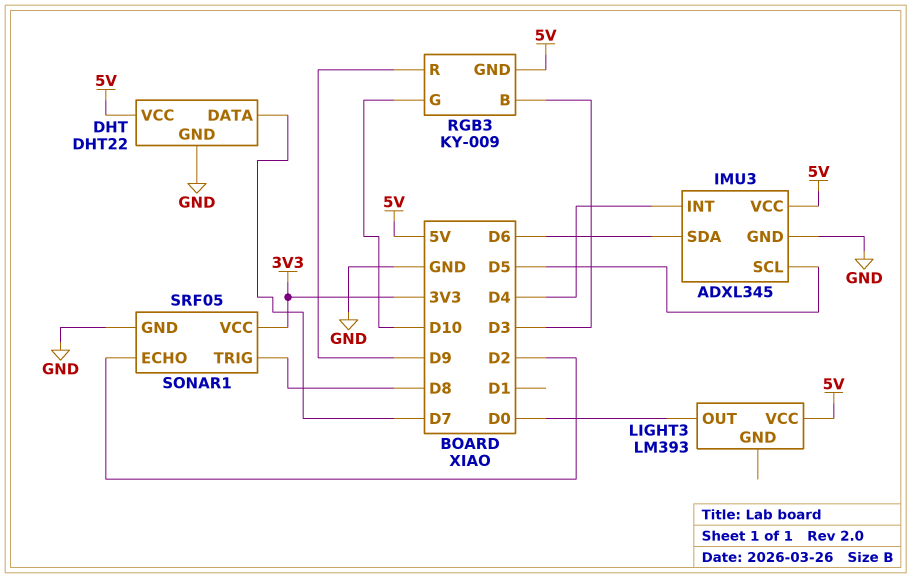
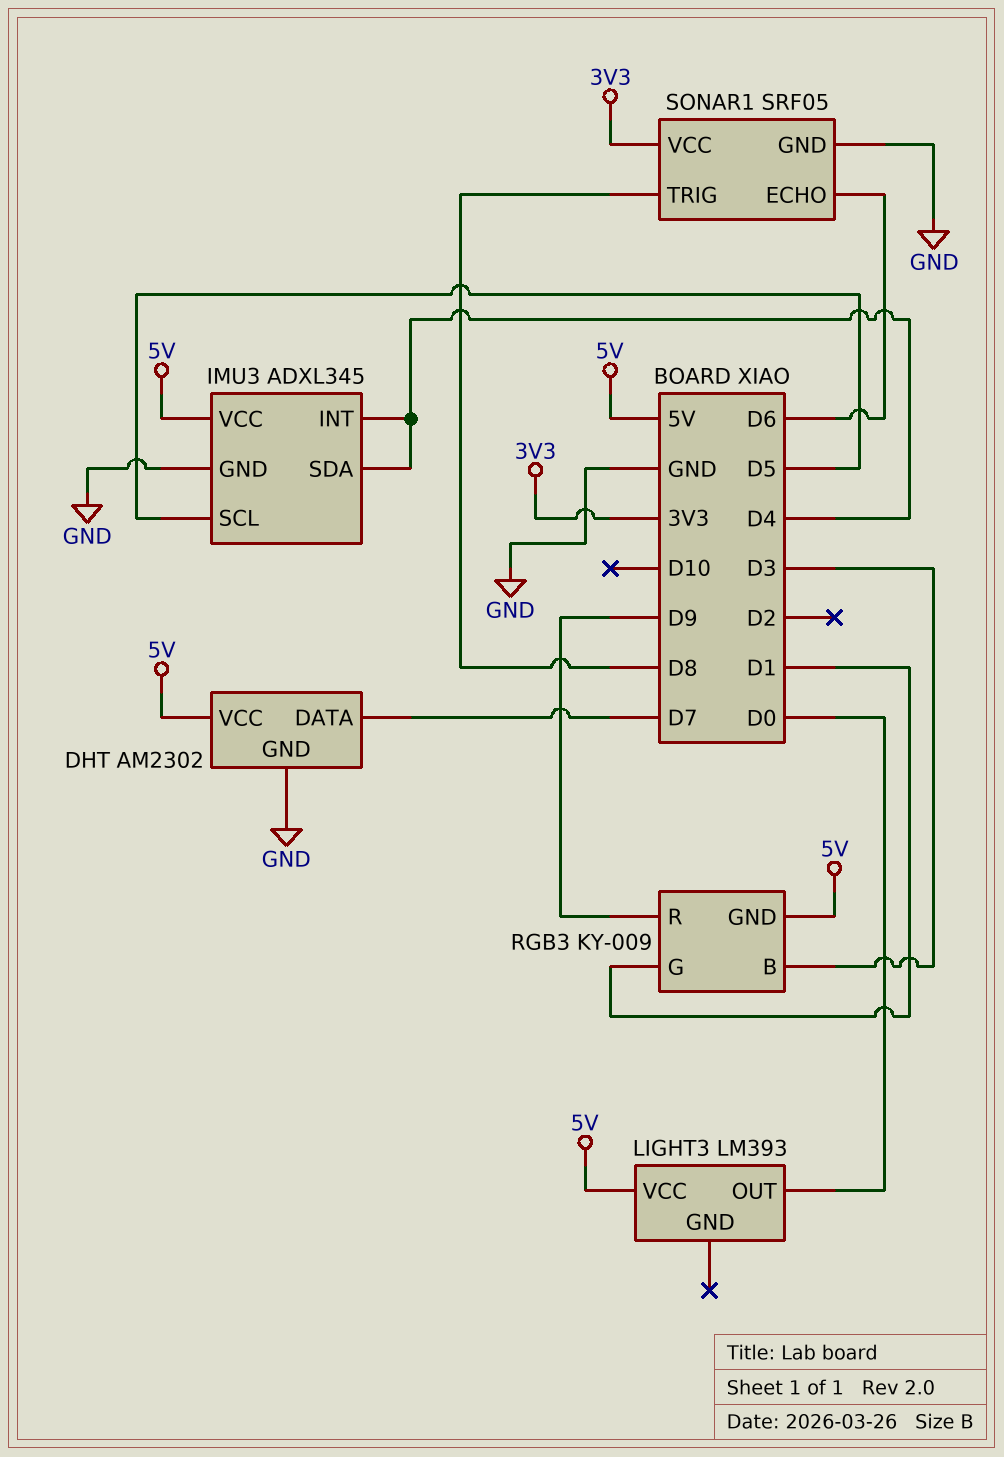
DHT: DHT22 -> AM2302
IMU3 pin SDA: D6 -> D4
RGB3 pin G: D10 -> D1
SONAR1 pin ECHO: D2 -> D6

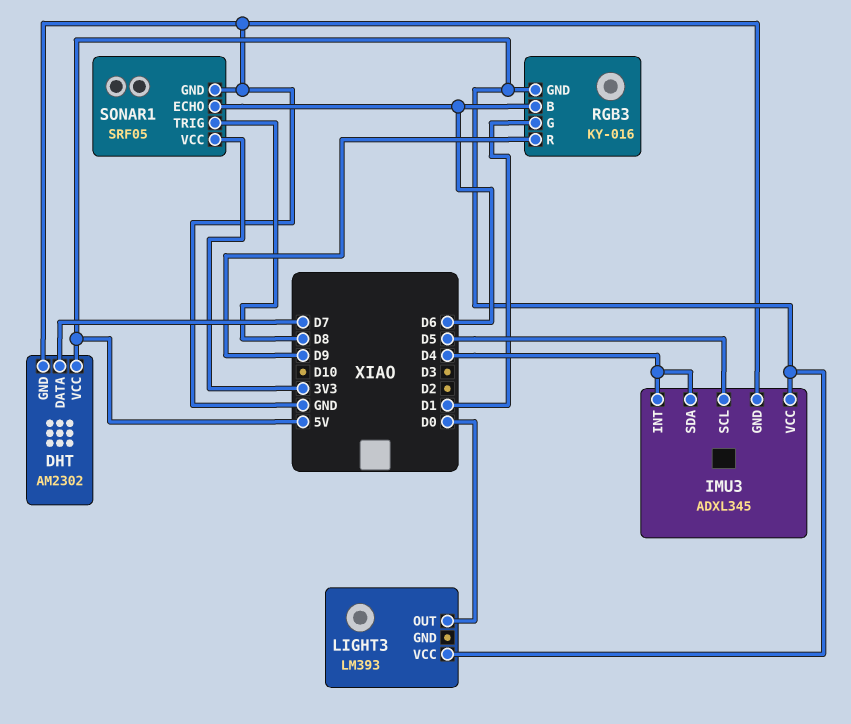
RGB3: KY-009 -> KY-016
RGB3 pin B: D3 -> D6

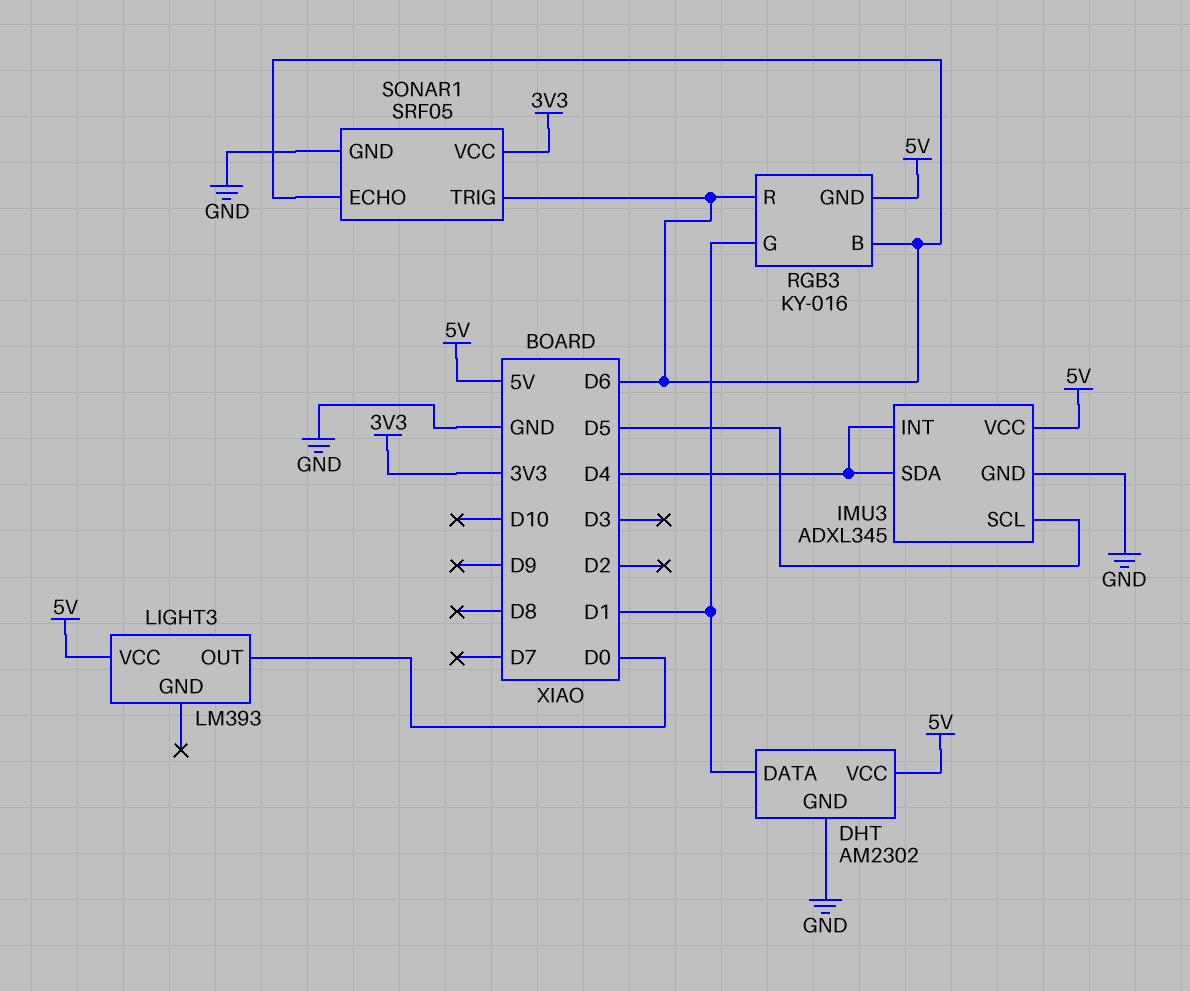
DHT pin DATA: D7 -> D1
RGB3 pin R: D9 -> D6
SONAR1 pin TRIG: D8 -> D6

